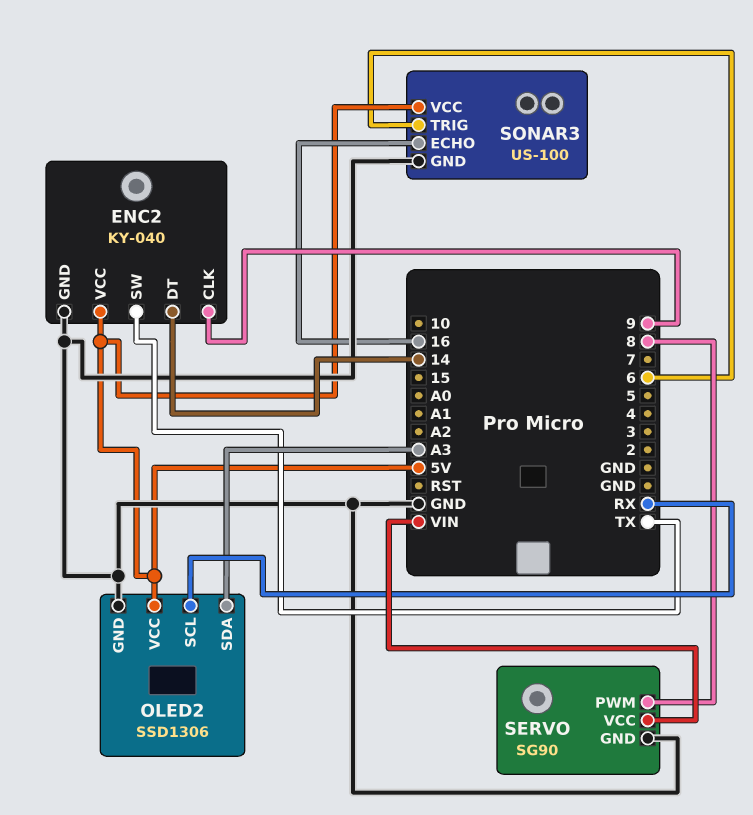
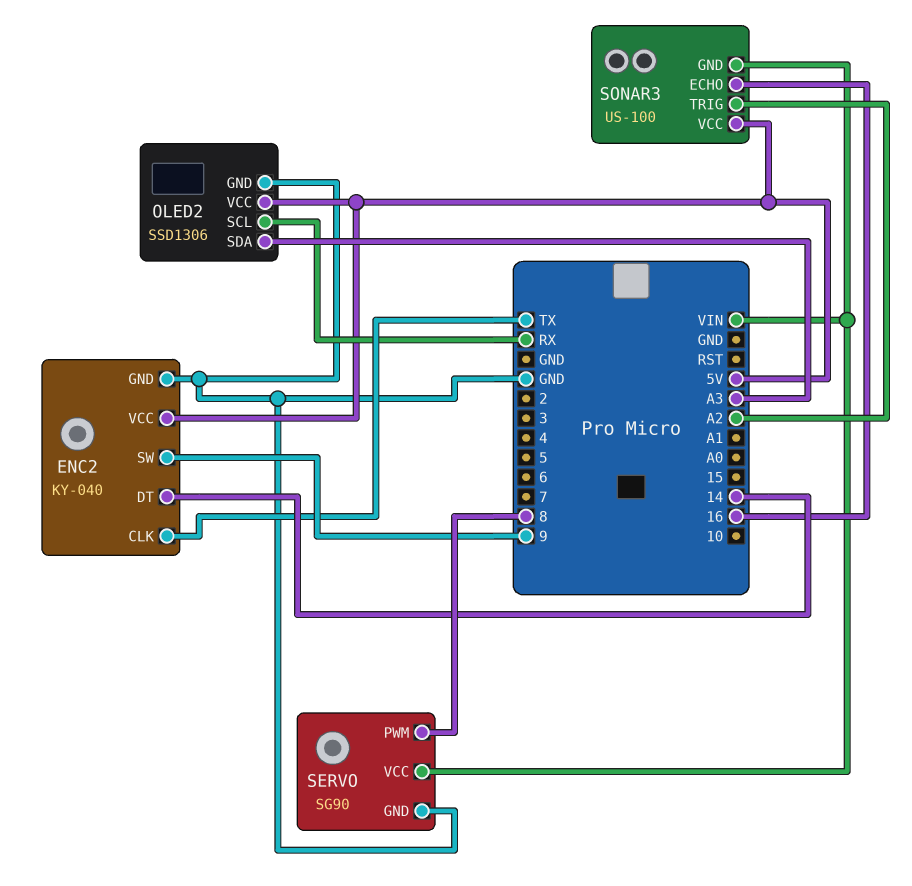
ENC2 pin CLK: 9 -> TX
ENC2 pin SW: TX -> 9
SONAR3 pin GND: GND -> VIN
SONAR3 pin TRIG: 6 -> A2

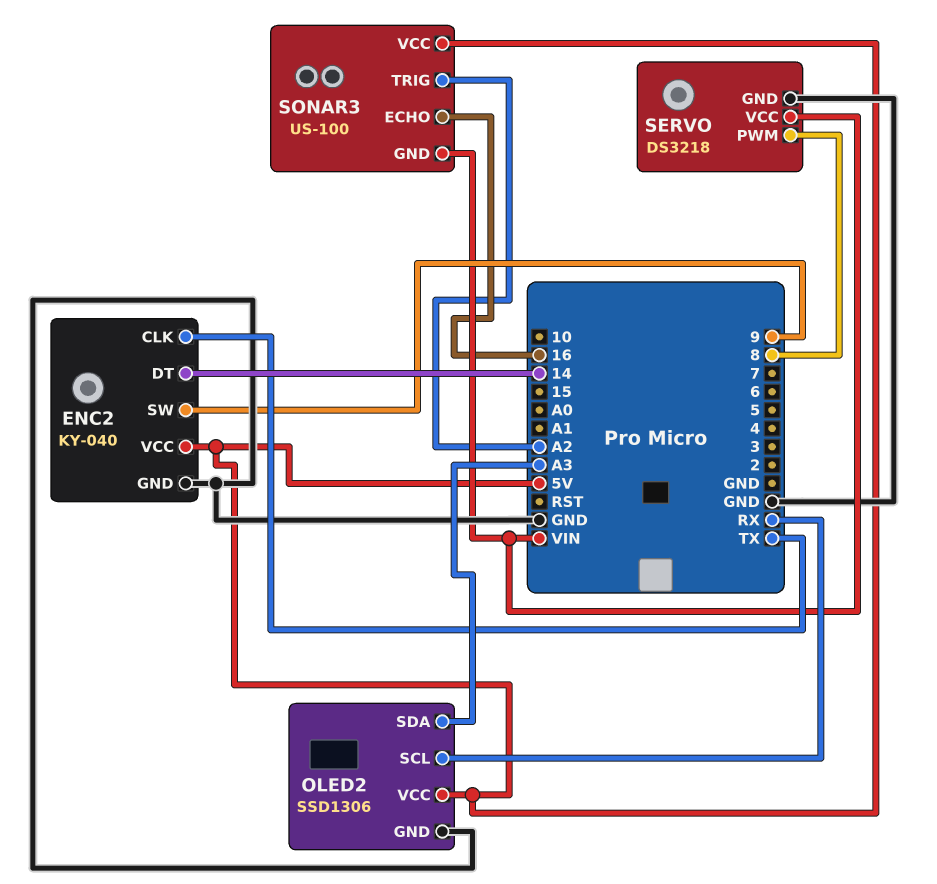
SERVO: SG90 -> DS3218

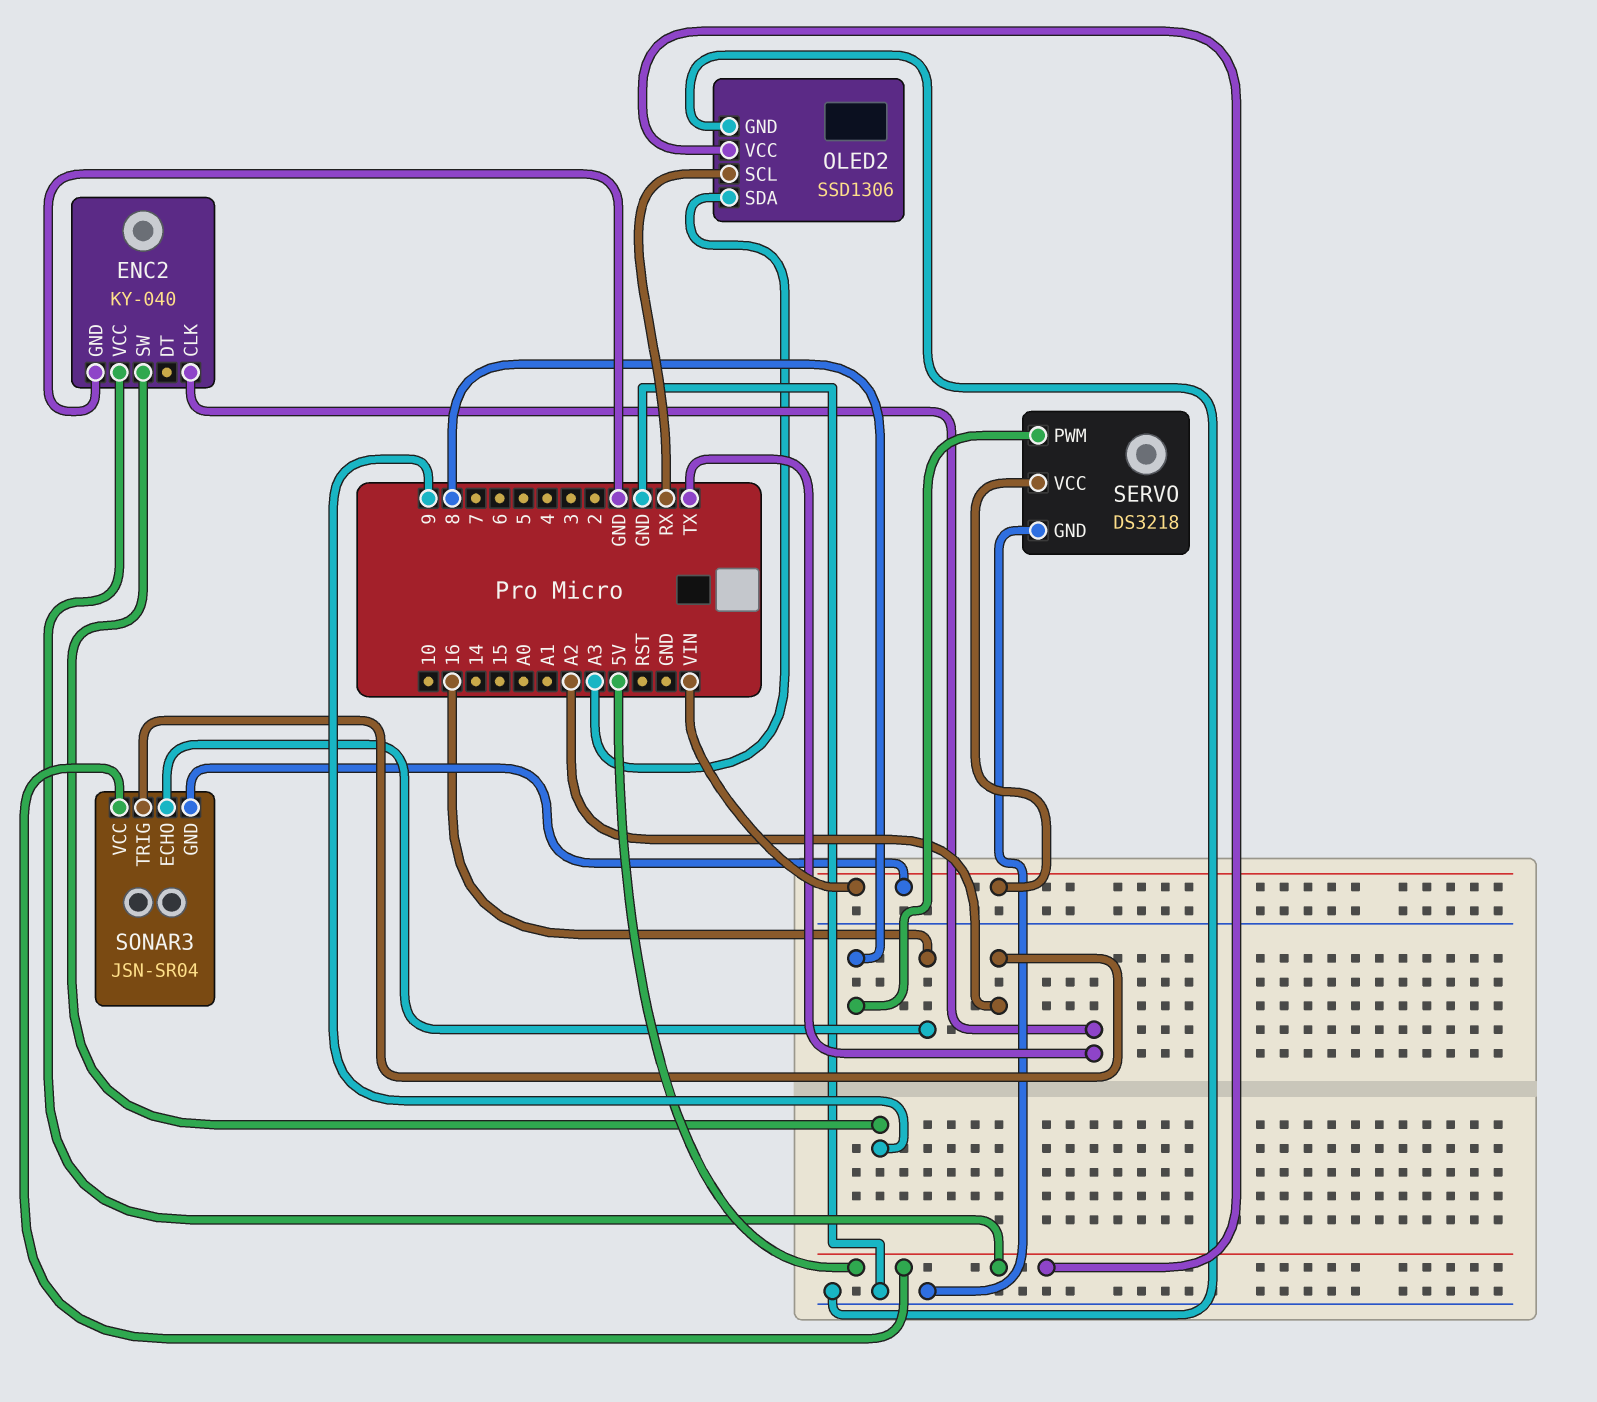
ENC2 pin DT: 14 -> none
SONAR3: US-100 -> JSN-SR04

